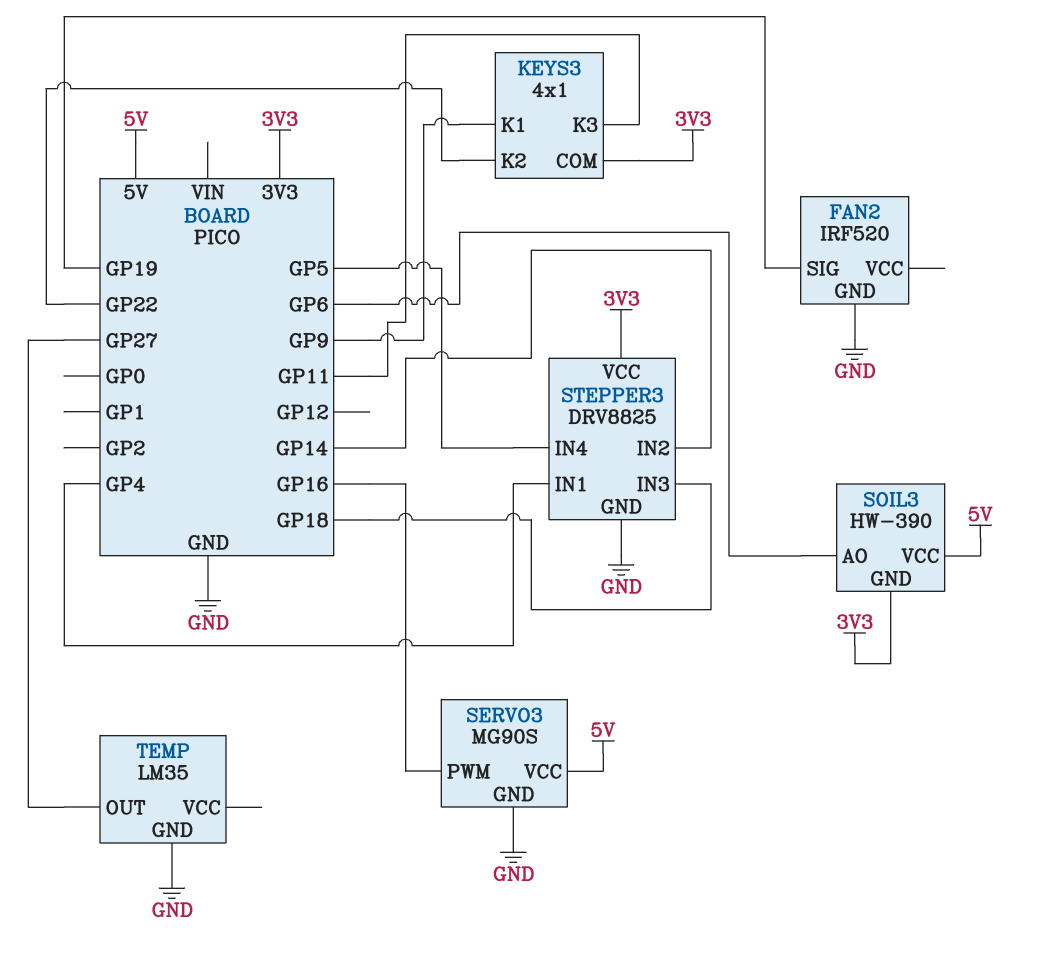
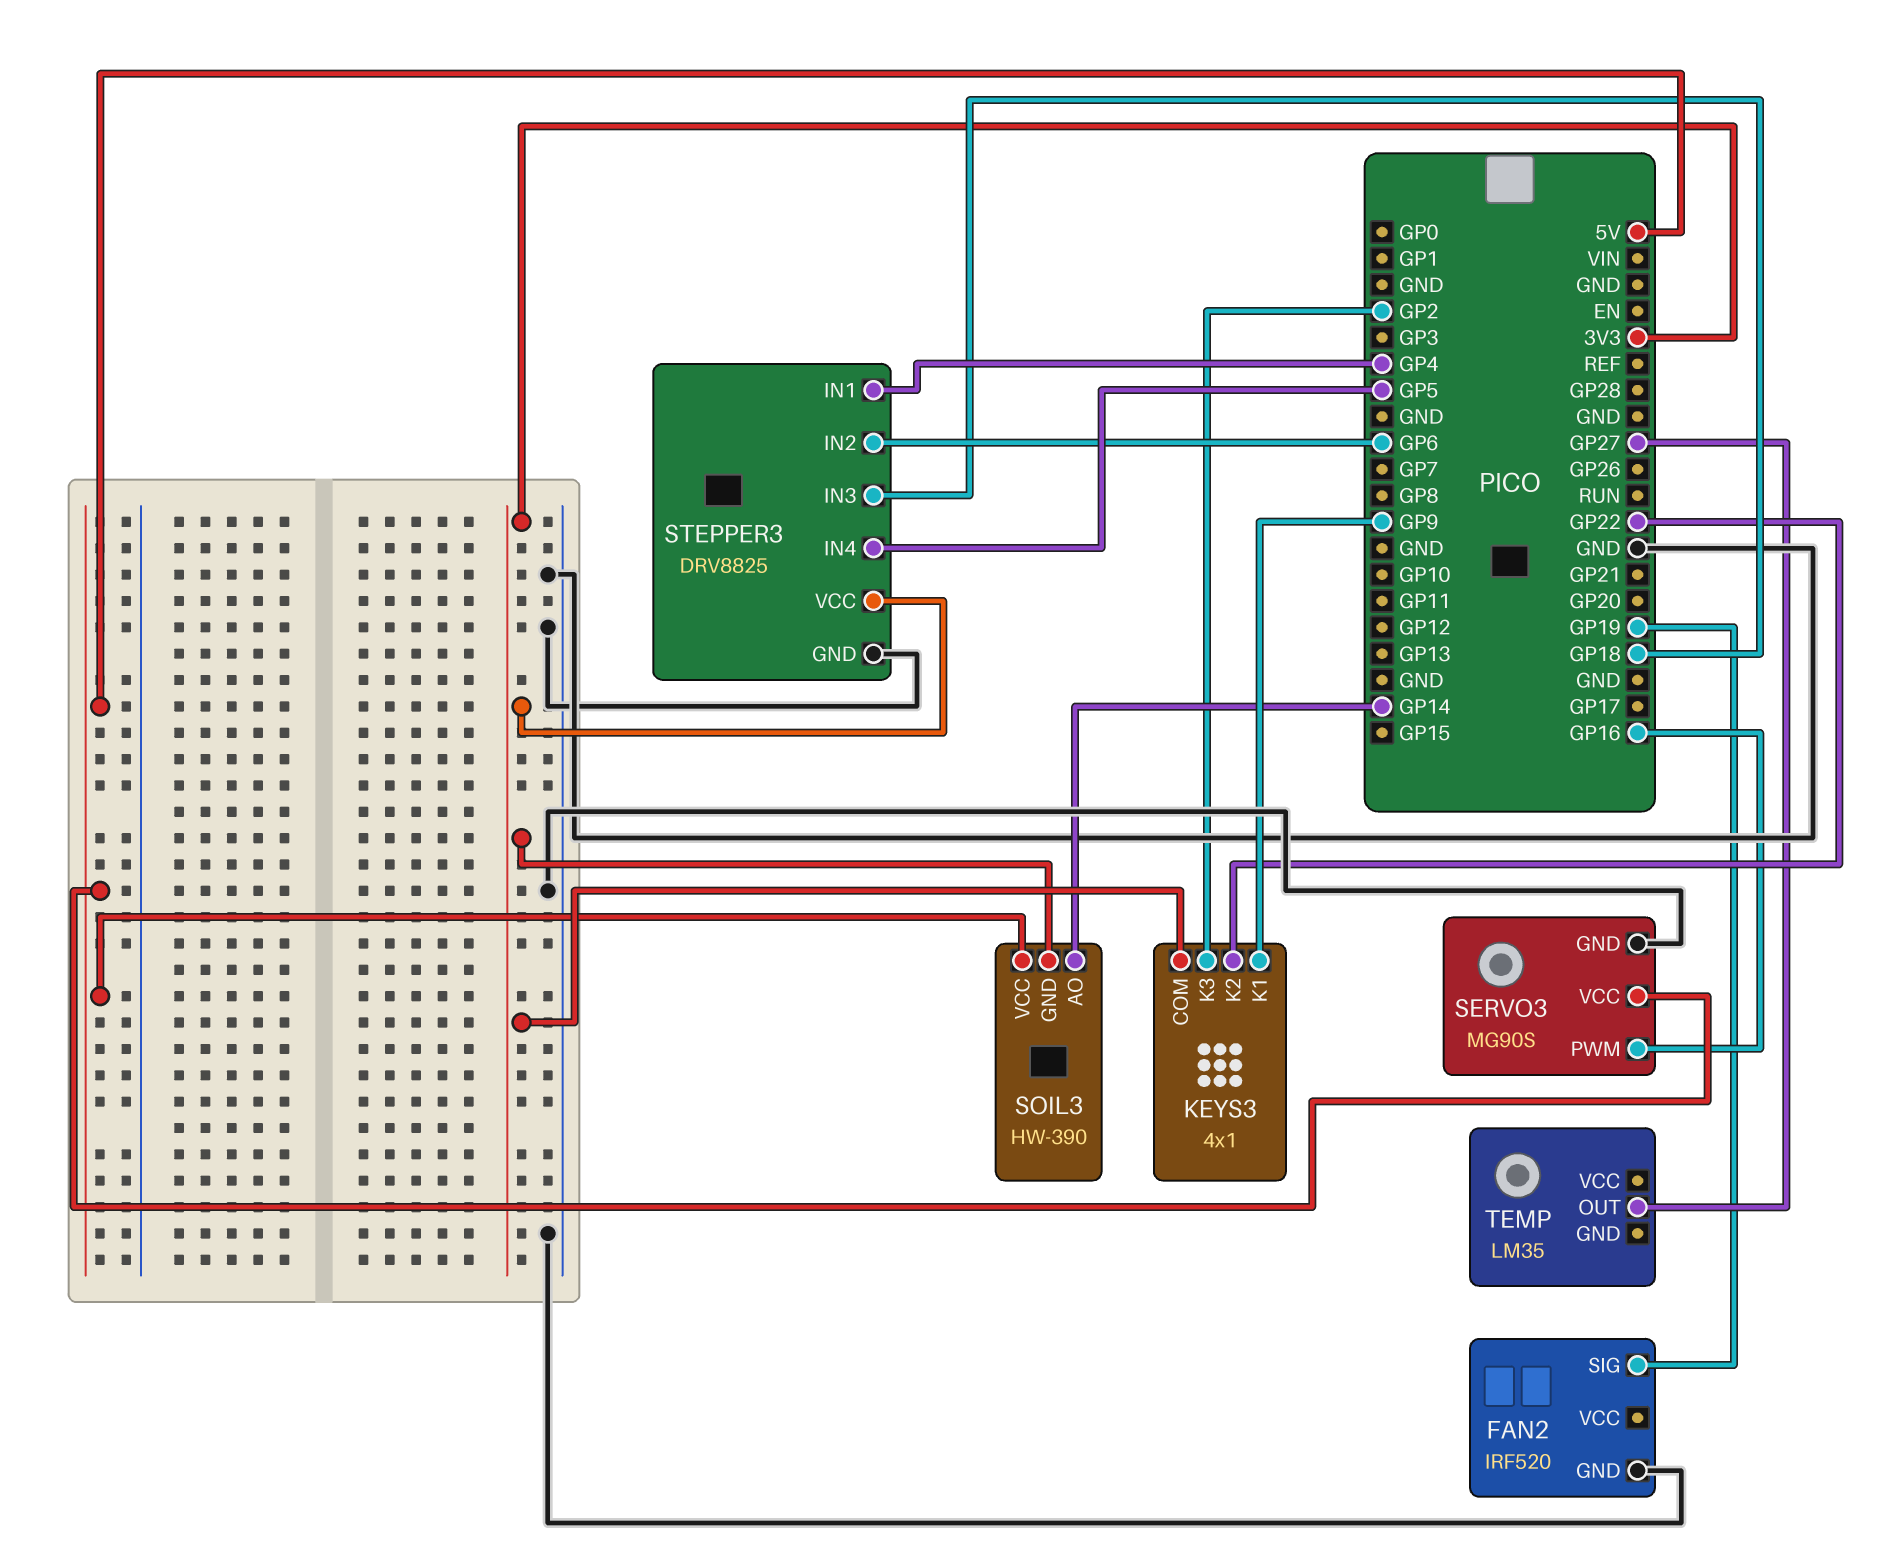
KEYS3 pin K3: GP11 -> GP2
SOIL3 pin AO: GP6 -> GP14
STEPPER3 pin IN2: GP14 -> GP6
TEMP pin GND: GND -> none

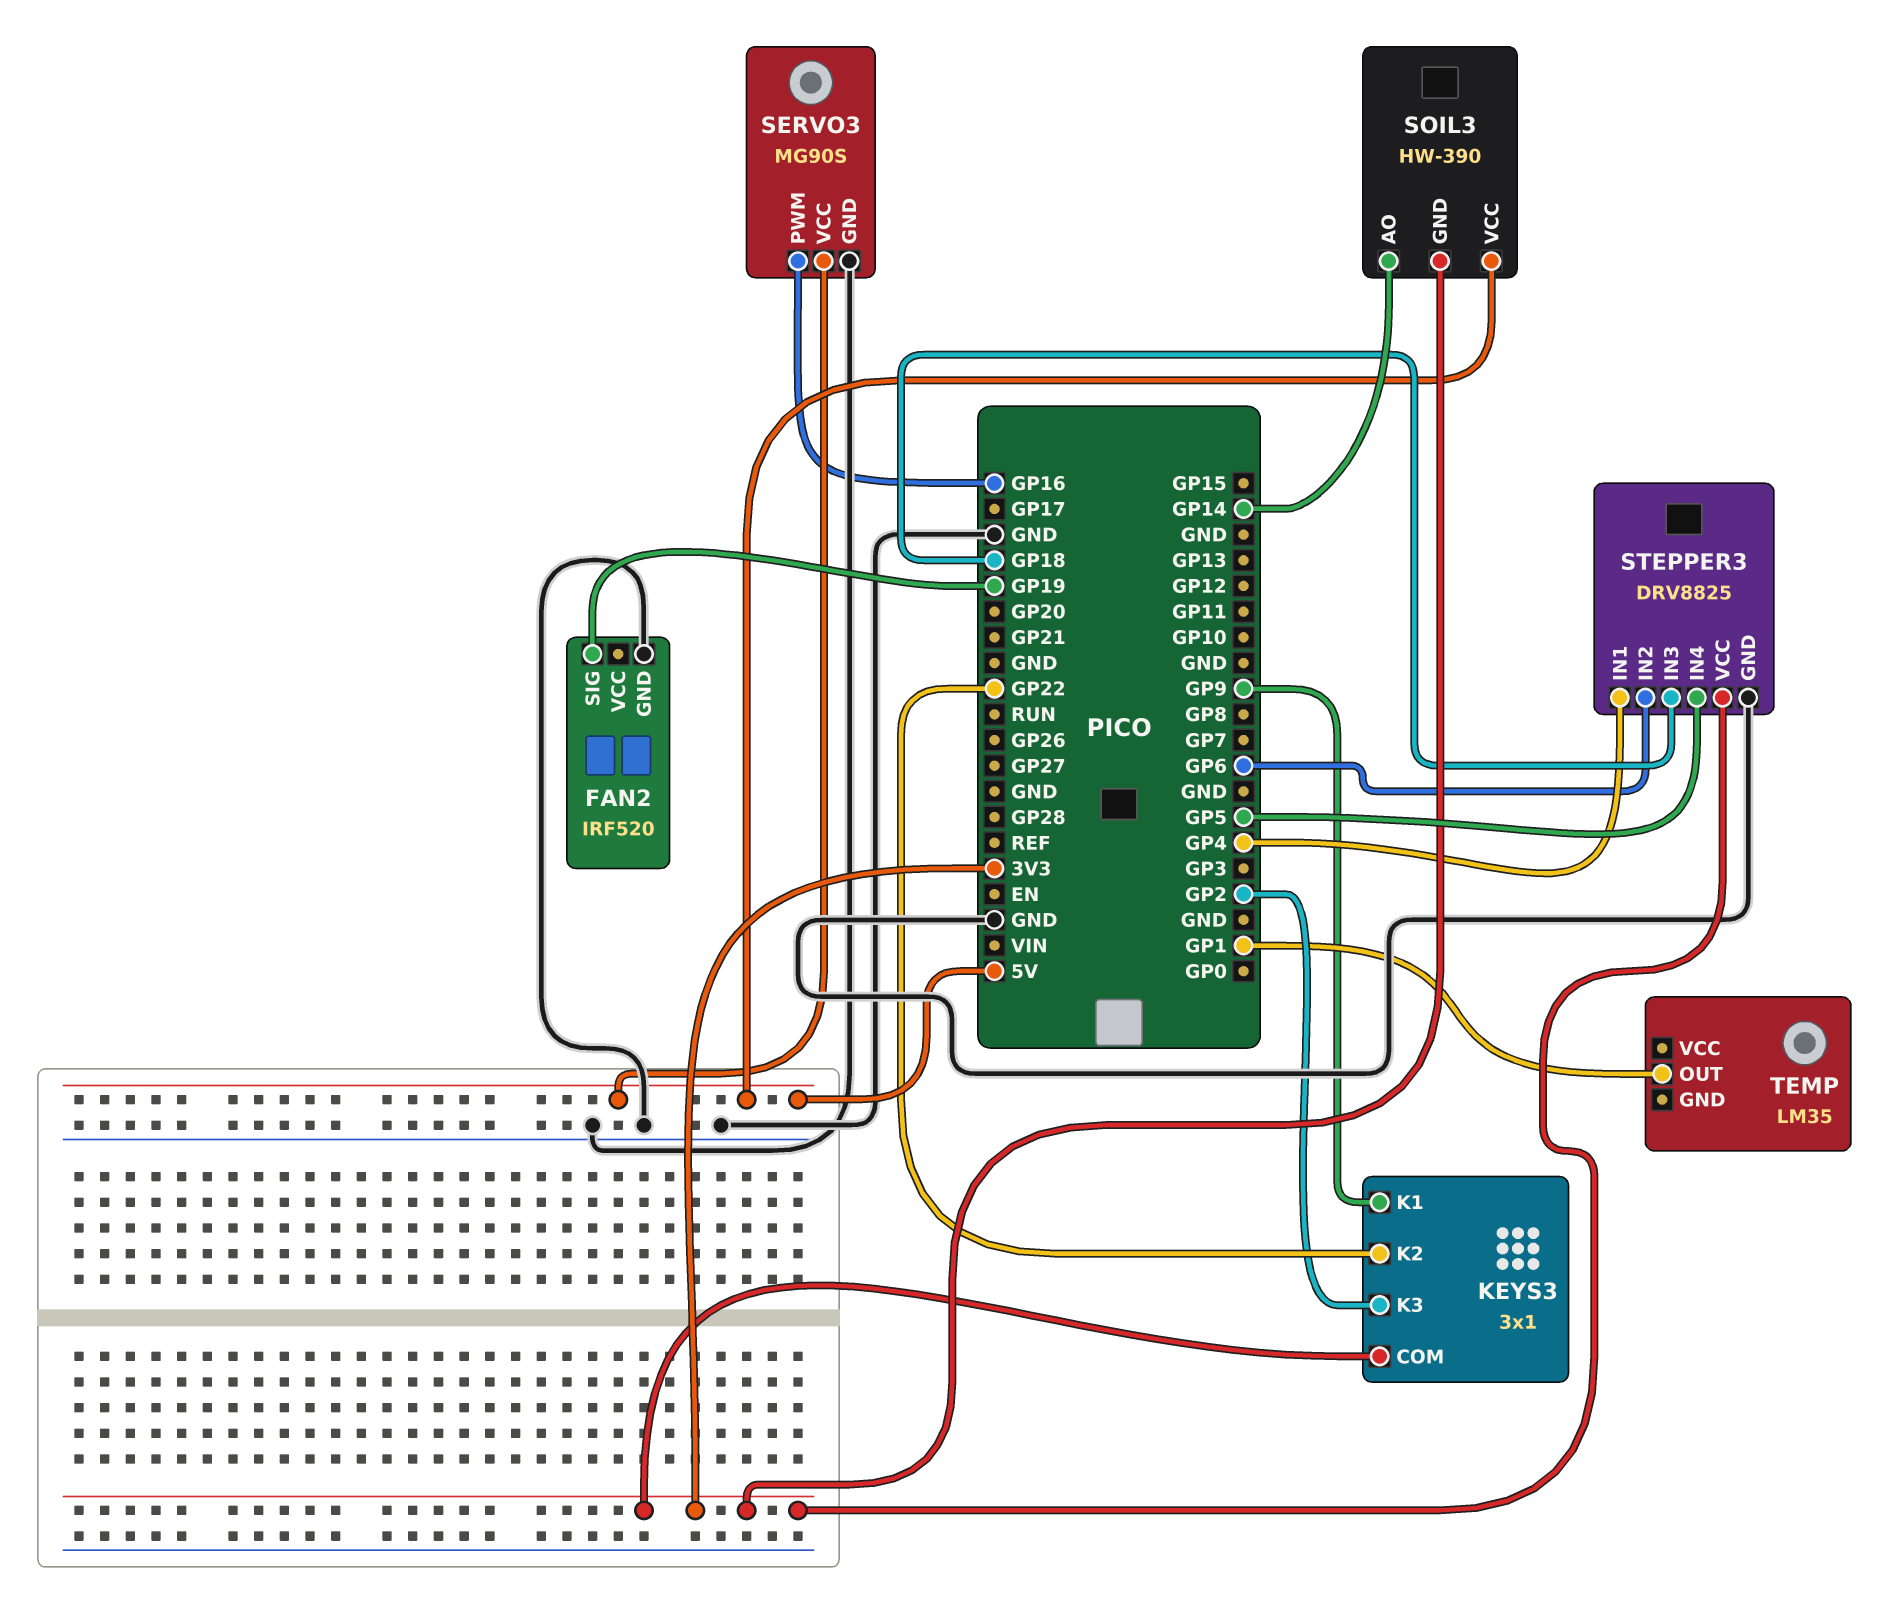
KEYS3: 4x1 -> 3x1
TEMP pin OUT: GP27 -> GP1

